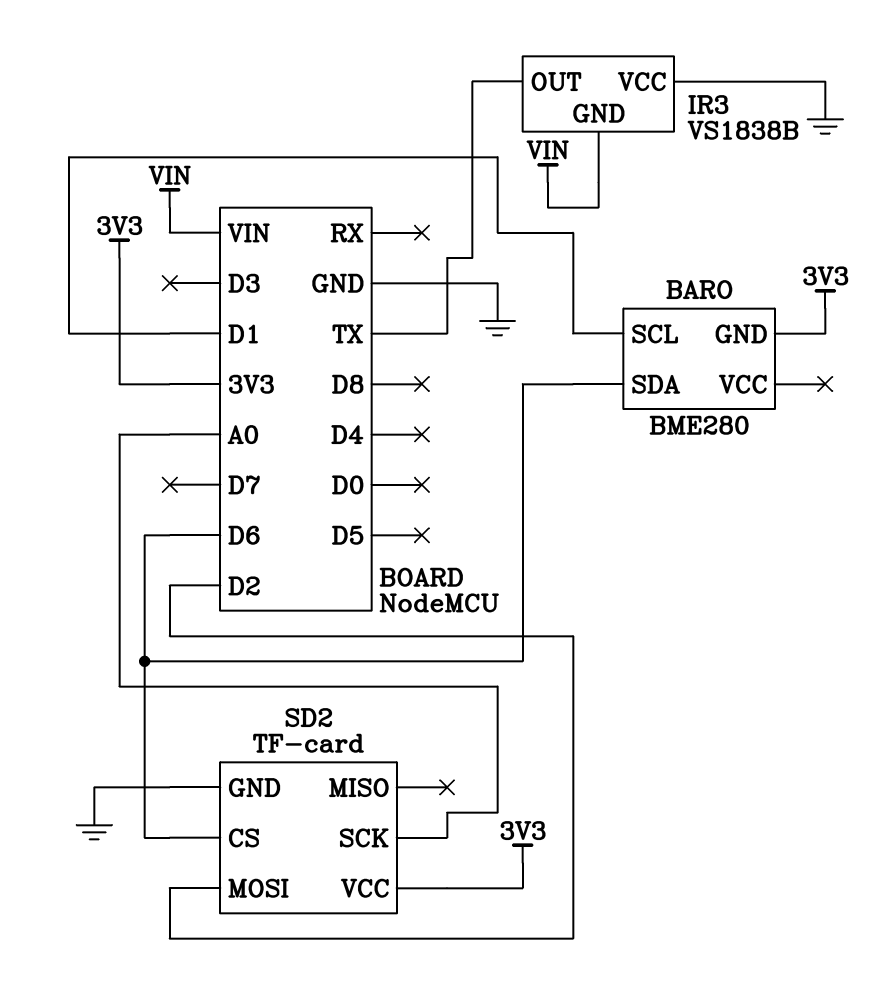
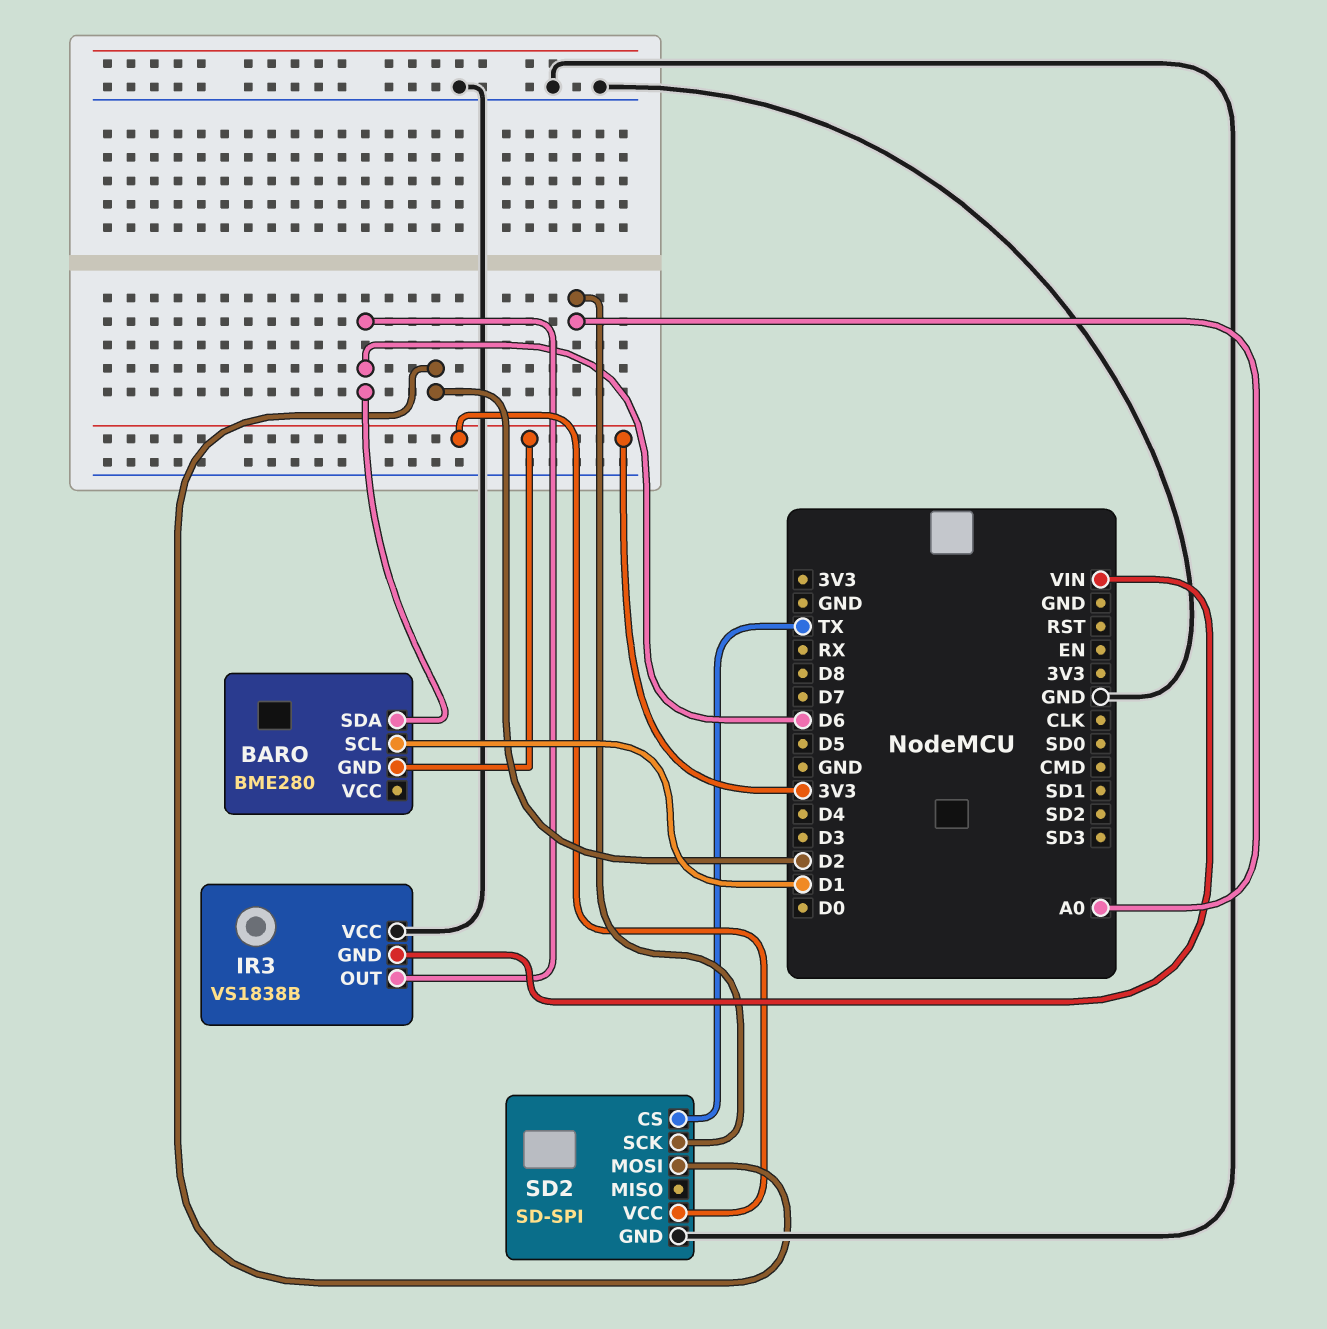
IR3 pin OUT: TX -> D6
SD2: TF-card -> SD-SPI
SD2 pin CS: D6 -> TX

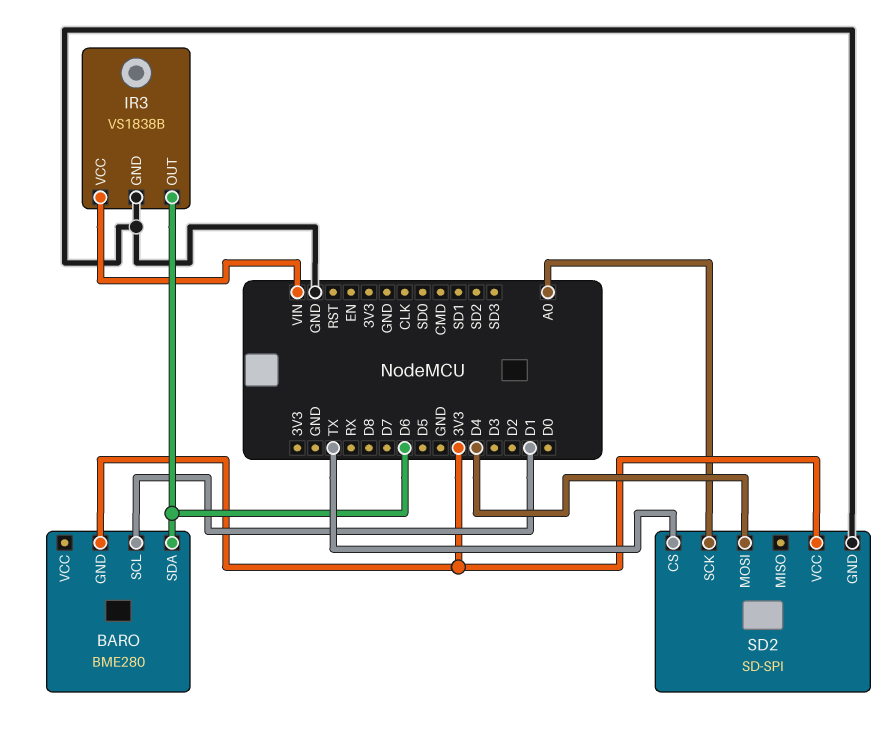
IR3 pin GND: VIN -> GND
IR3 pin VCC: GND -> VIN
SD2 pin MOSI: D2 -> D4

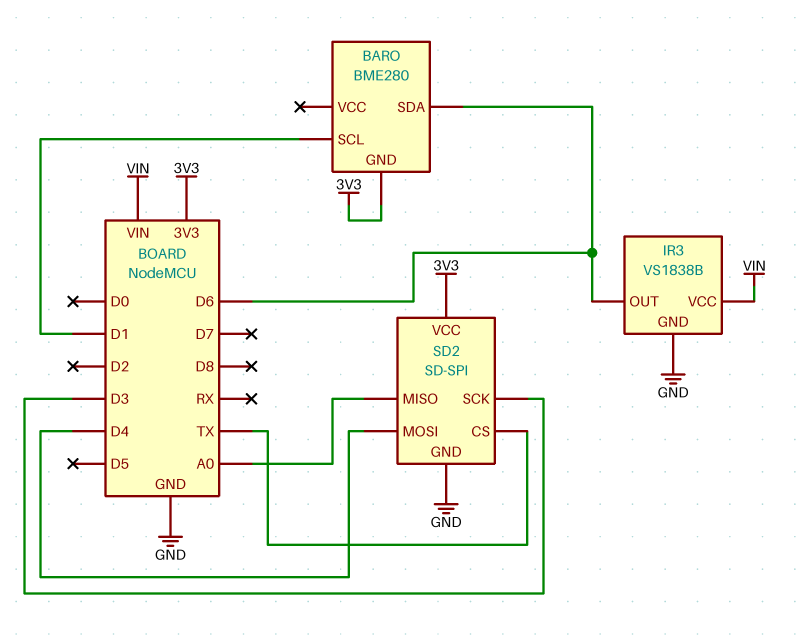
SD2 pin MISO: none -> A0
SD2 pin SCK: A0 -> D3

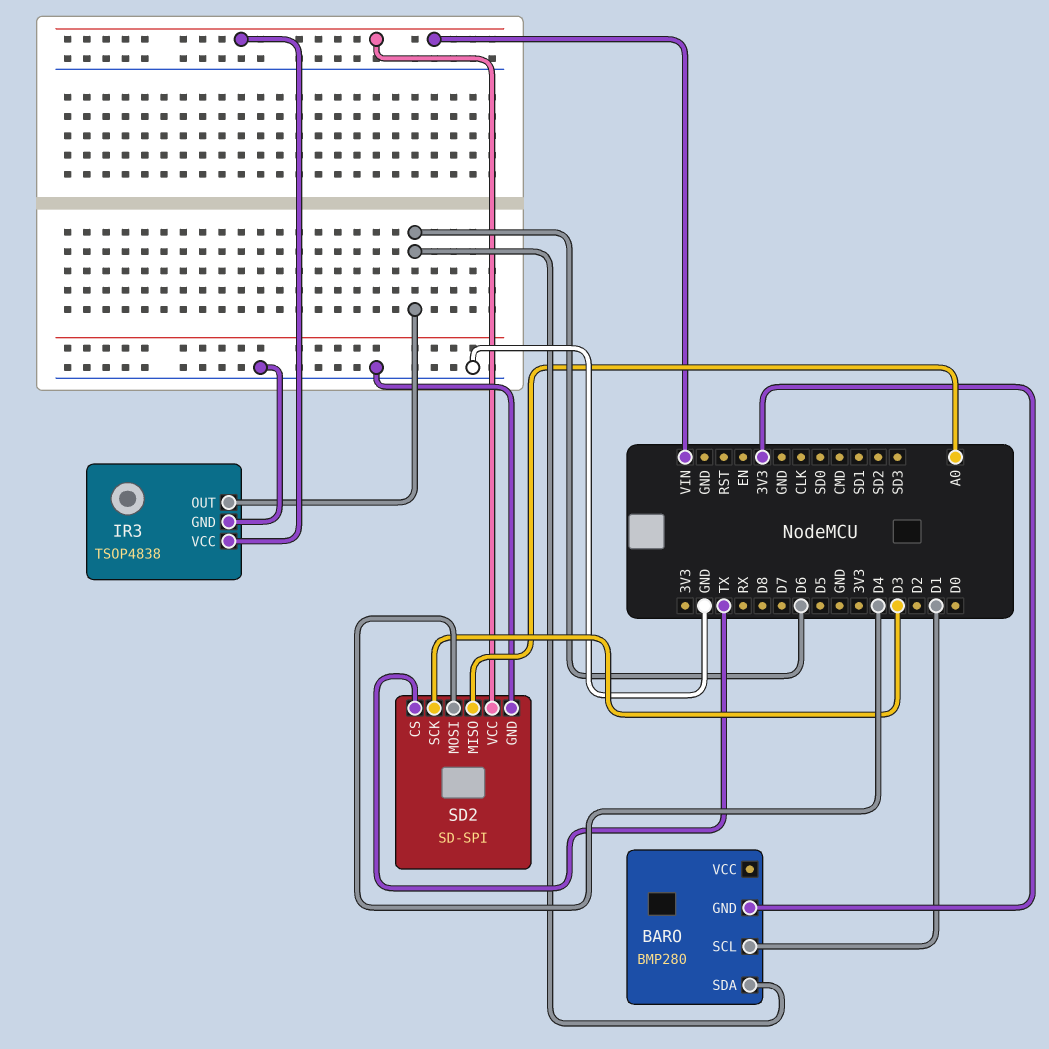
BARO: BME280 -> BMP280
IR3: VS1838B -> TSOP4838
SD2 pin VCC: 3V3 -> VIN

